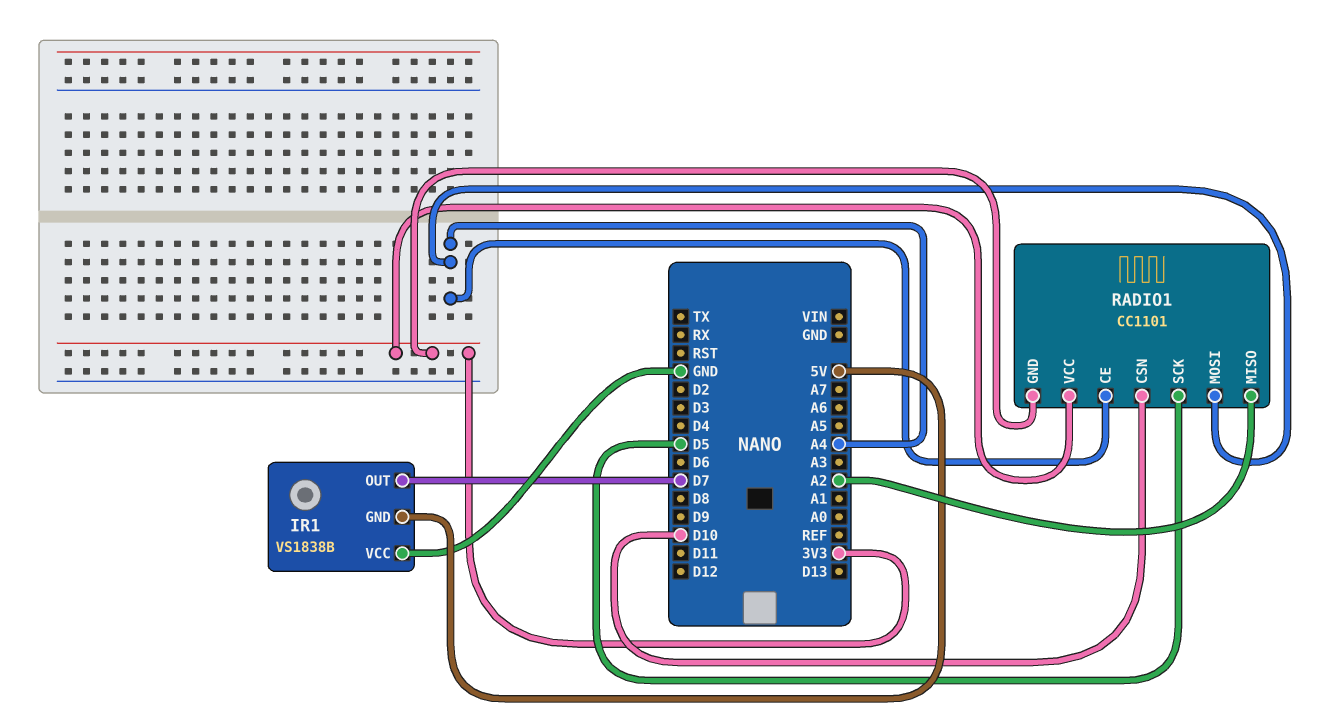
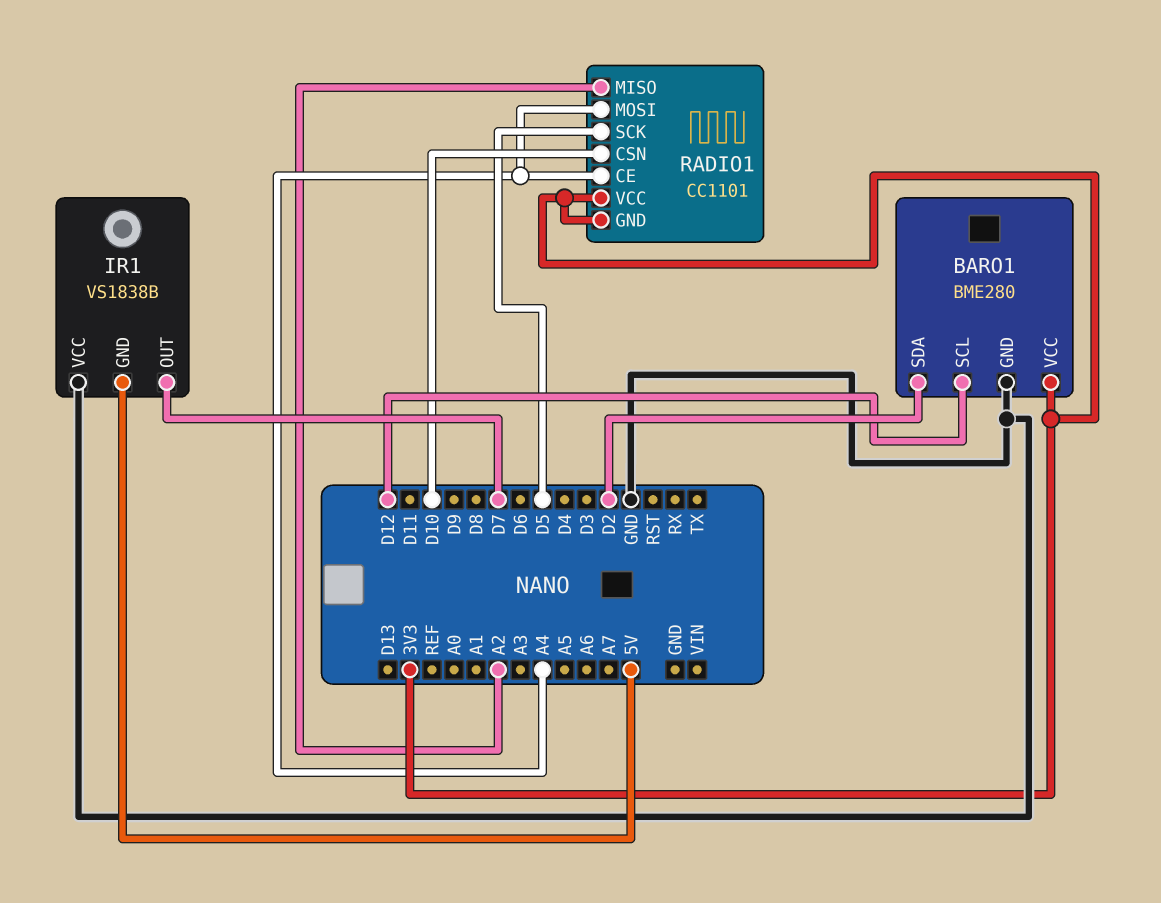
BARO1: none -> BME280
BARO1 pin GND: none -> GND
BARO1 pin SCL: none -> D12
BARO1 pin SDA: none -> D2
BARO1 pin VCC: none -> 3V3

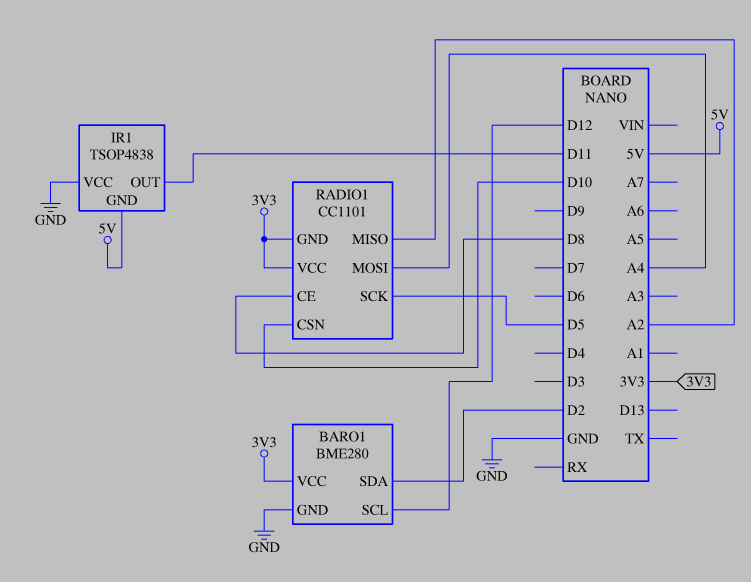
IR1: VS1838B -> TSOP4838
IR1 pin OUT: D7 -> D11
RADIO1 pin CE: A4 -> D8

